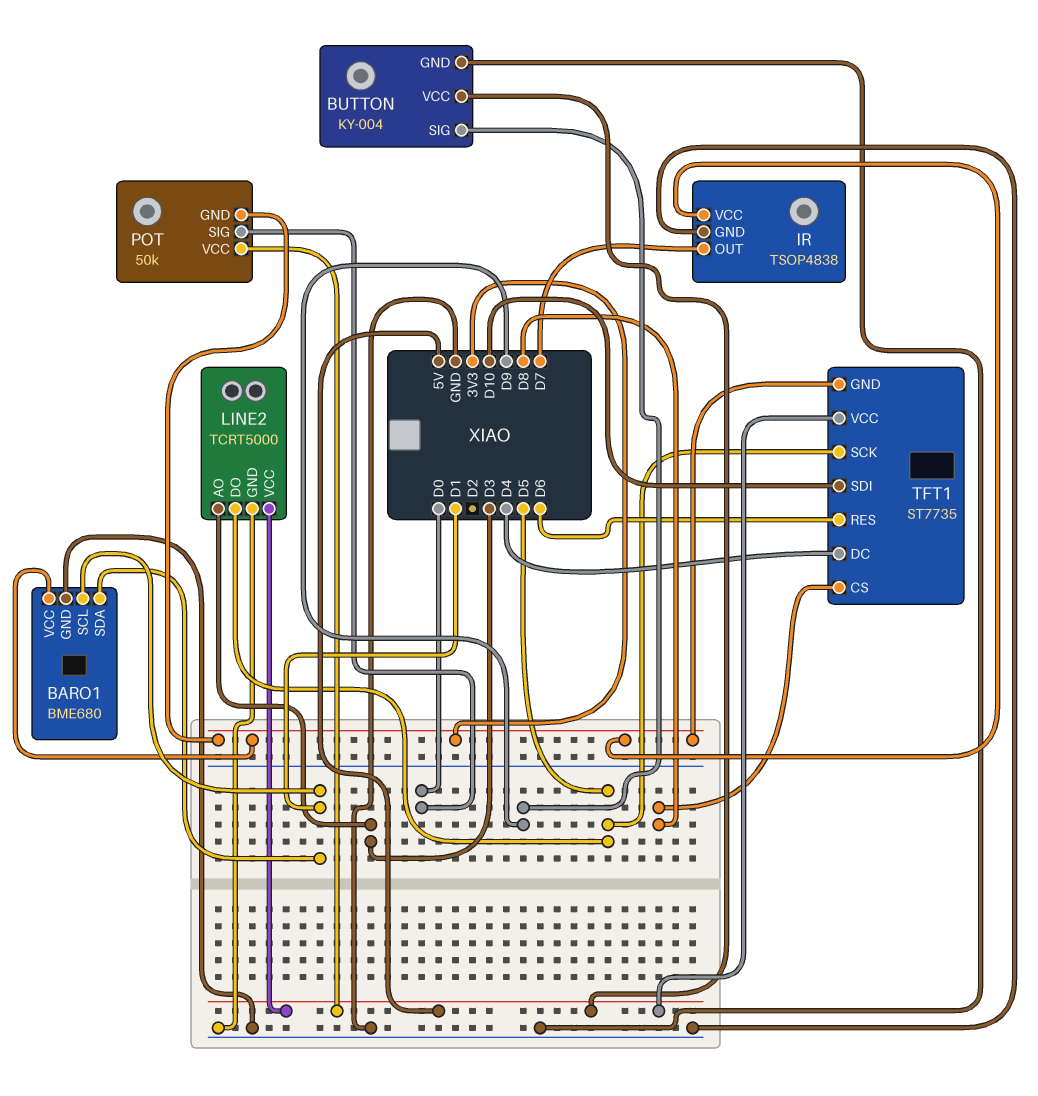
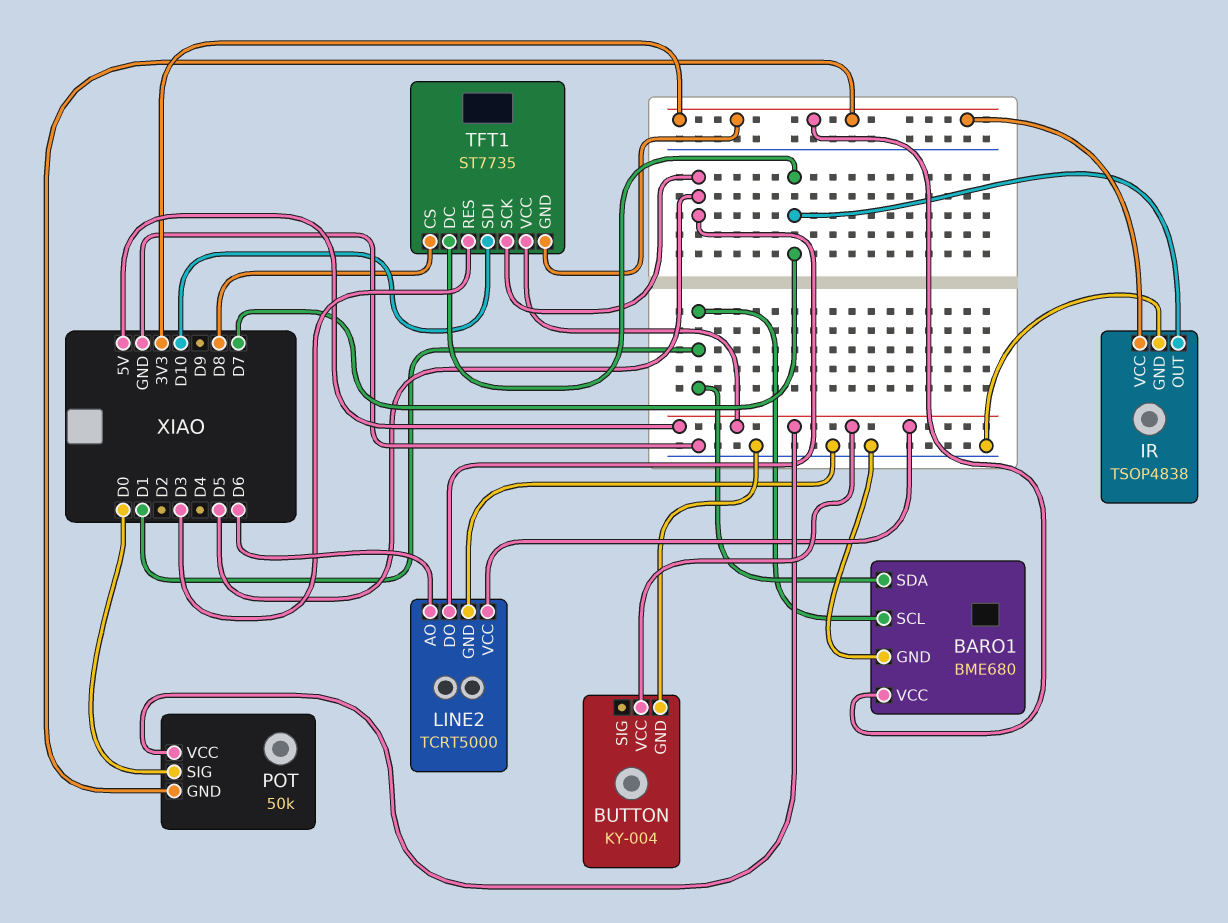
BUTTON pin SIG: D9 -> none
LINE2 pin AO: D3 -> D6
TFT1 pin DC: D4 -> D7
TFT1 pin RES: D6 -> D3

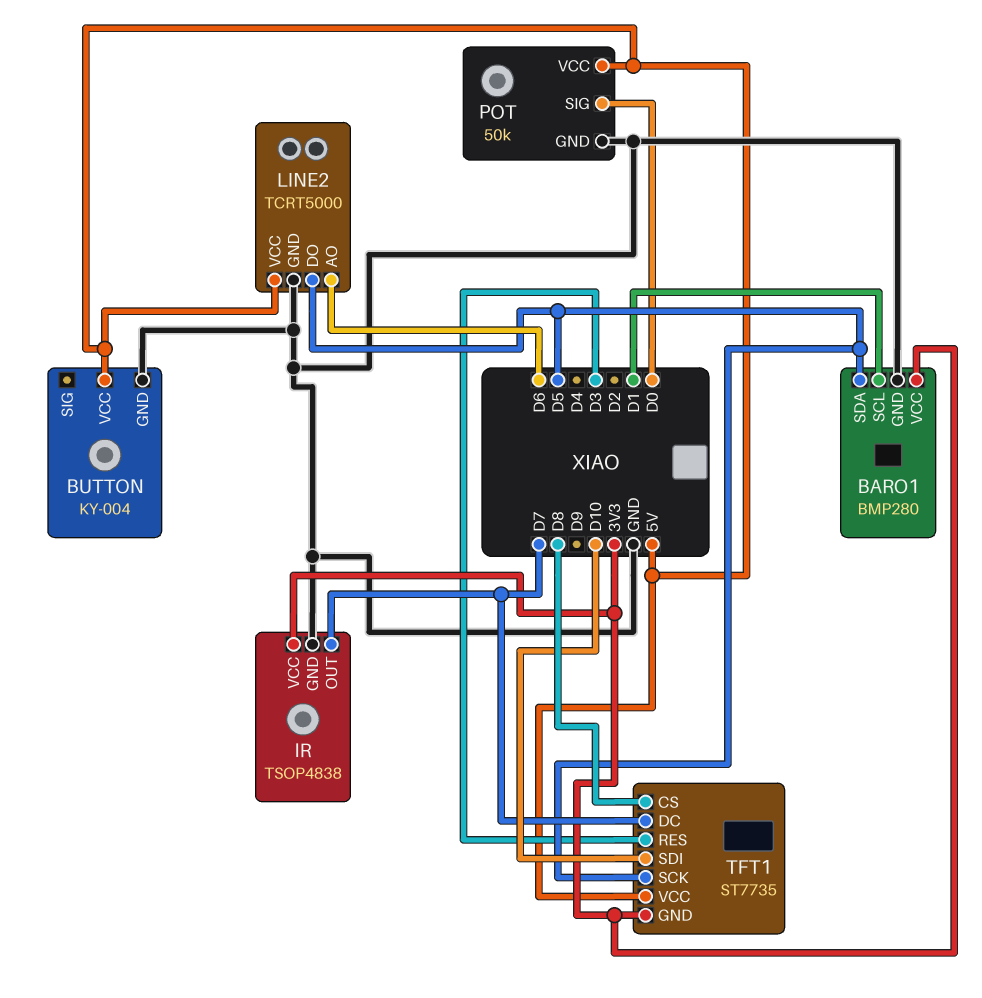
BARO1: BME680 -> BMP280
BARO1 pin SDA: D1 -> D5
POT pin GND: 3V3 -> GND

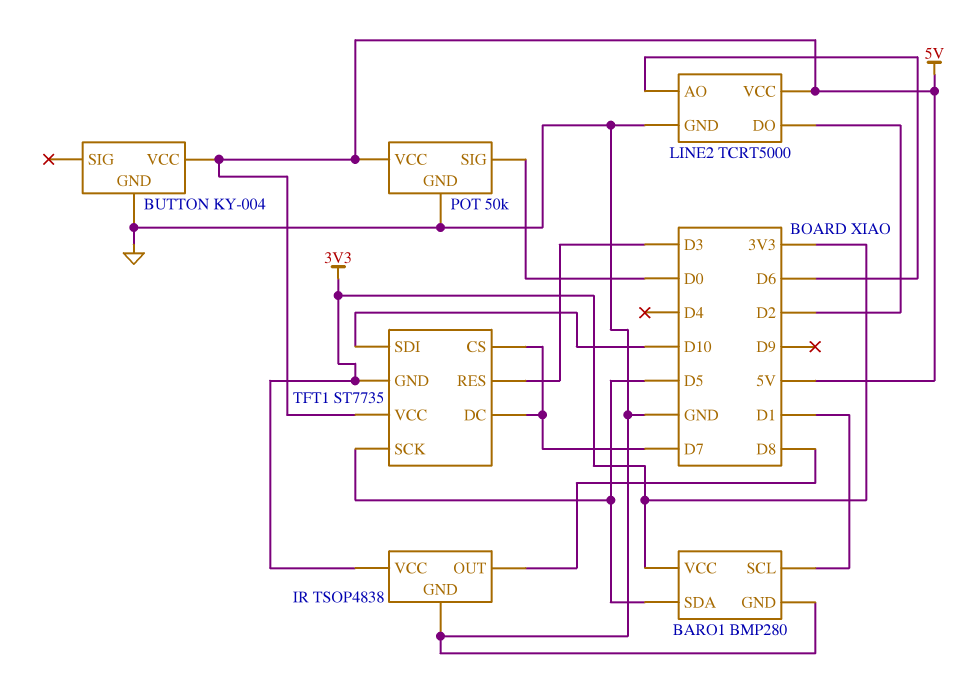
IR pin OUT: D7 -> D8
LINE2 pin DO: D5 -> D2
TFT1 pin CS: D8 -> D7

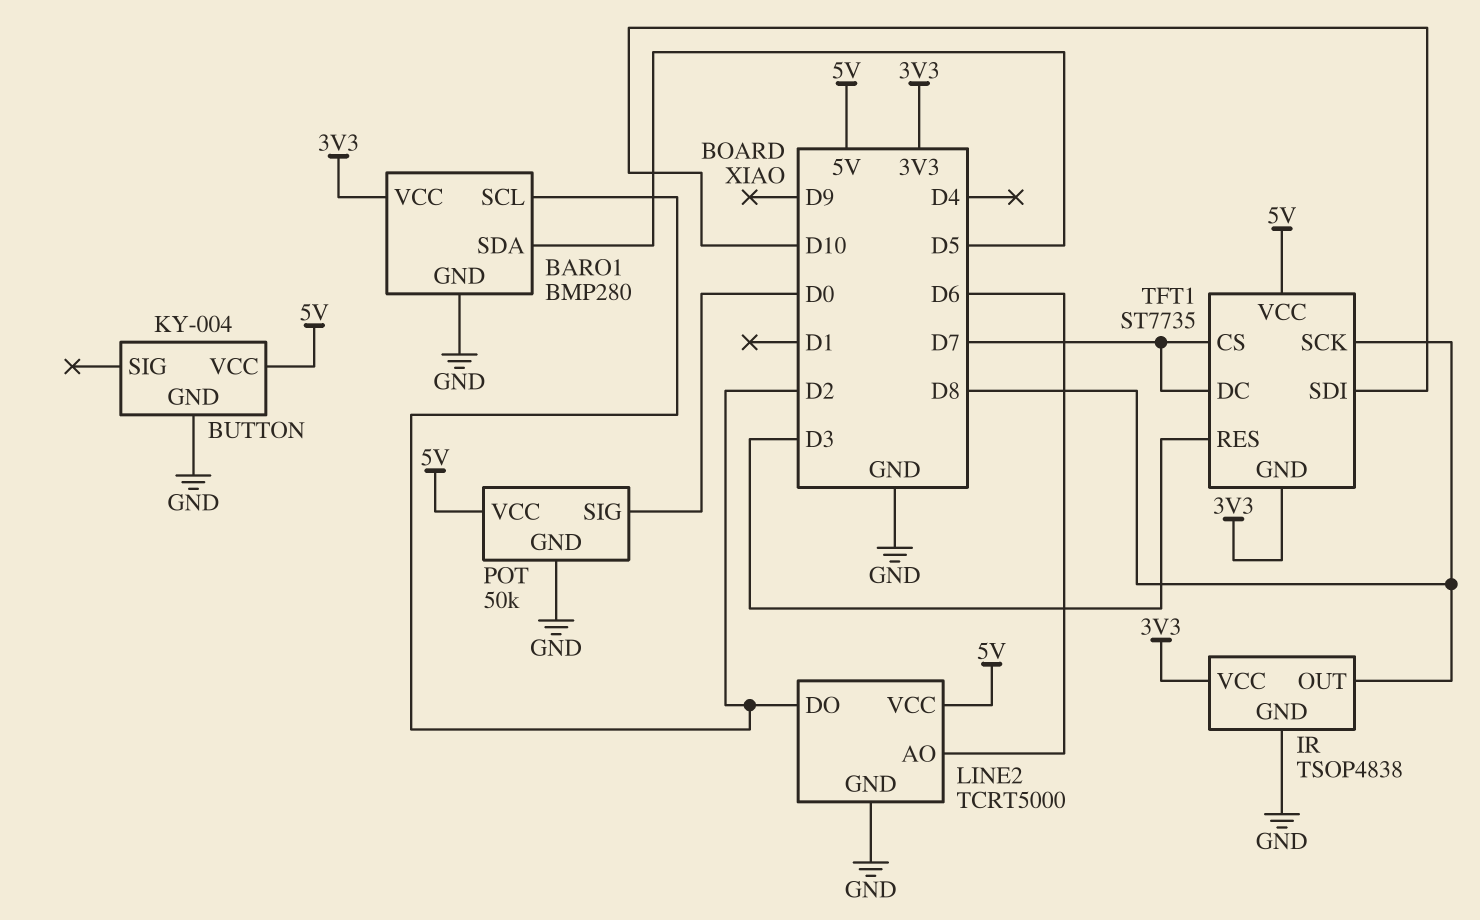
BARO1 pin SCL: D1 -> D2
TFT1 pin SCK: D5 -> D8

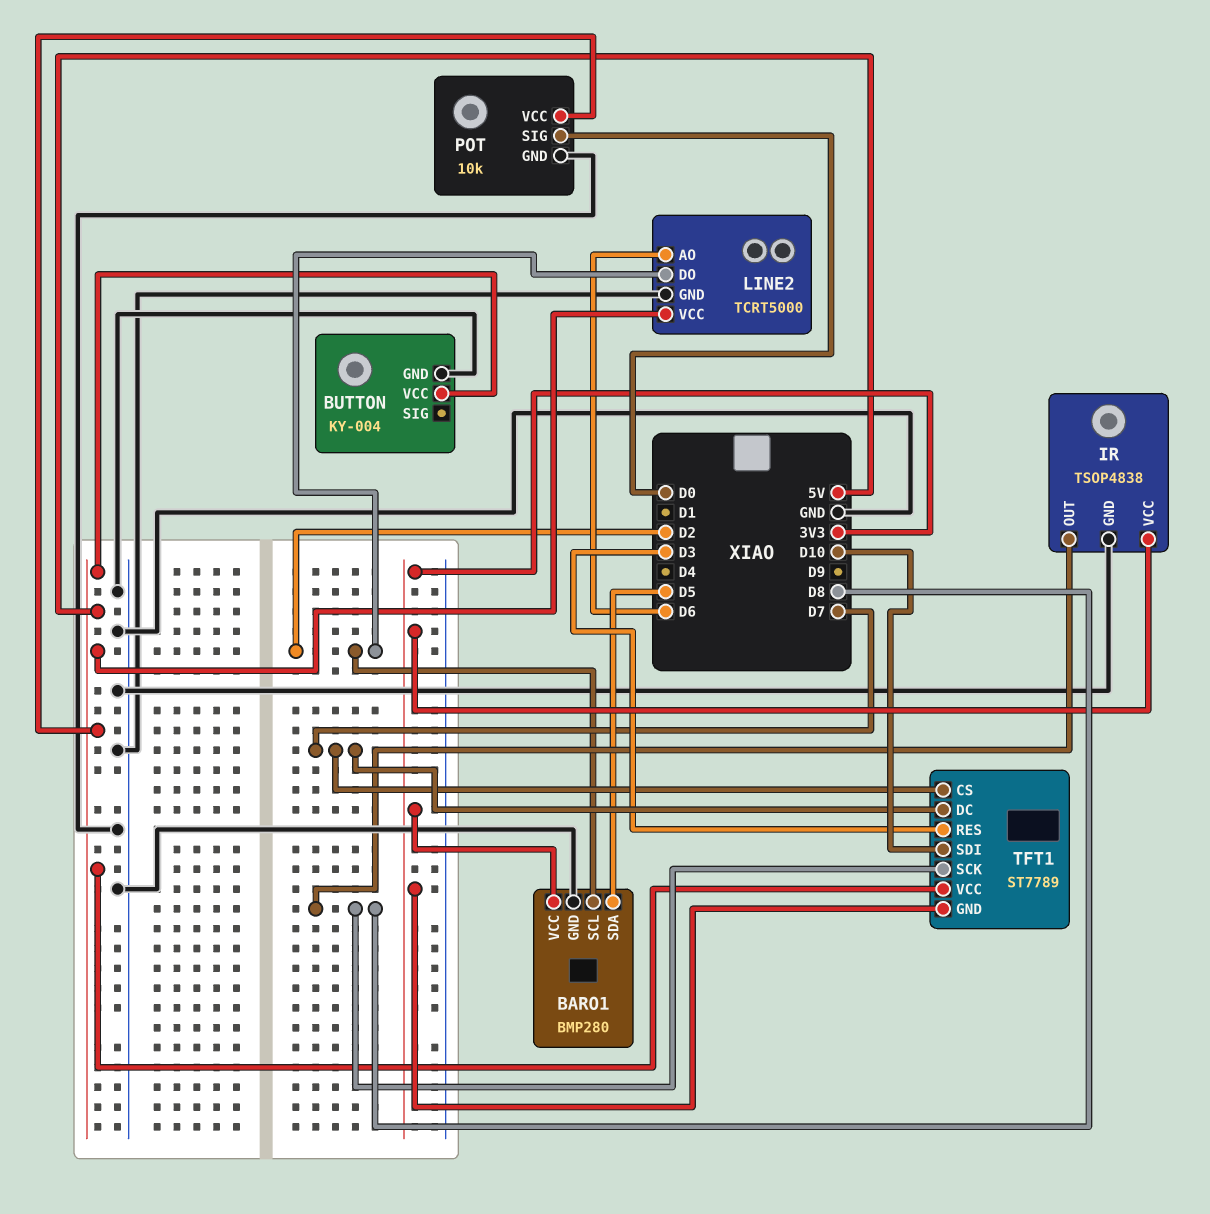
POT: 50k -> 10k
TFT1: ST7735 -> ST7789

